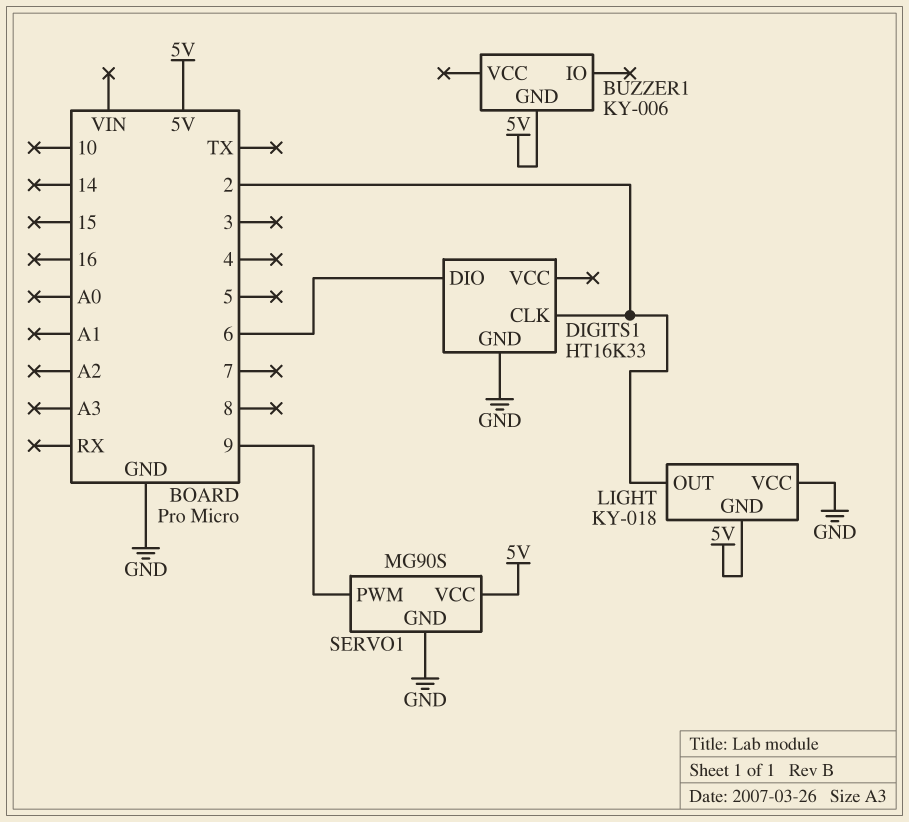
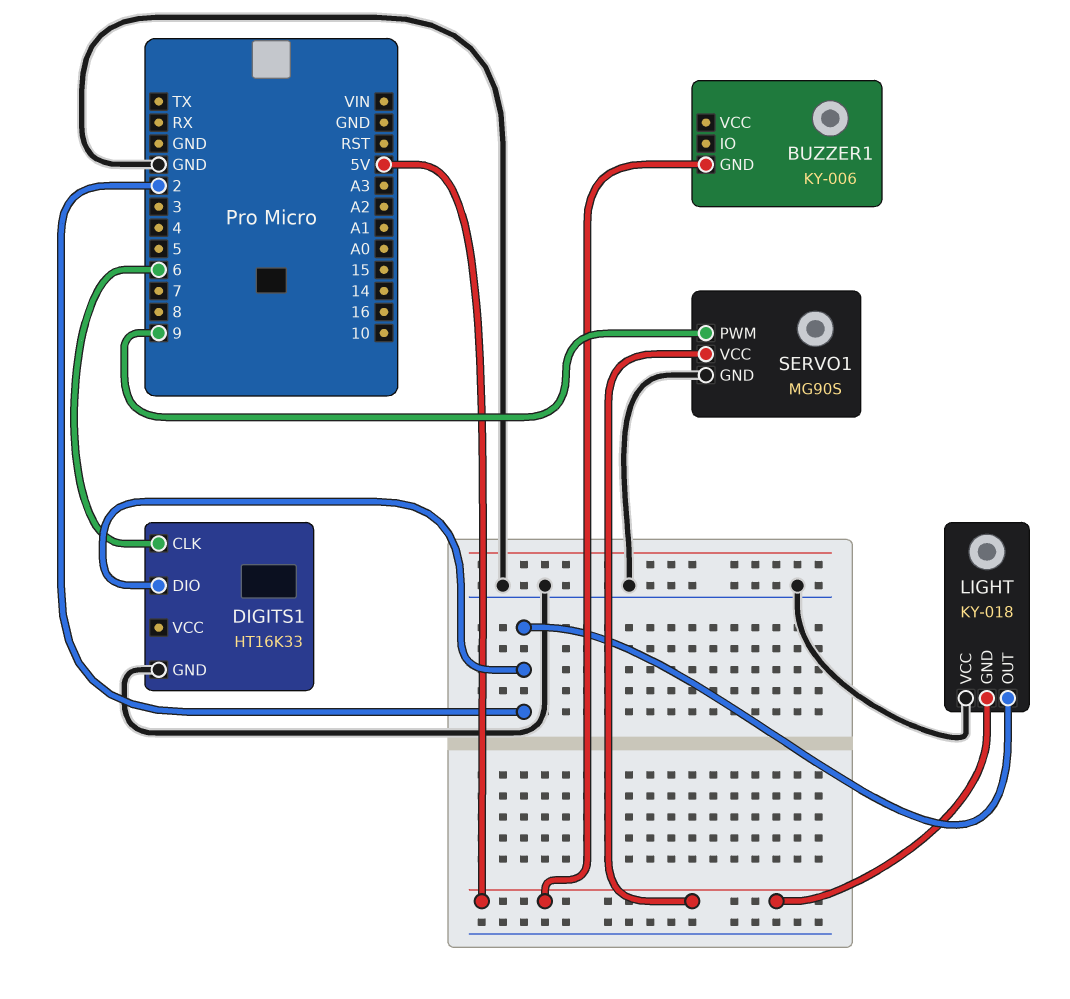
DIGITS1 pin CLK: 2 -> 6
DIGITS1 pin DIO: 6 -> 2

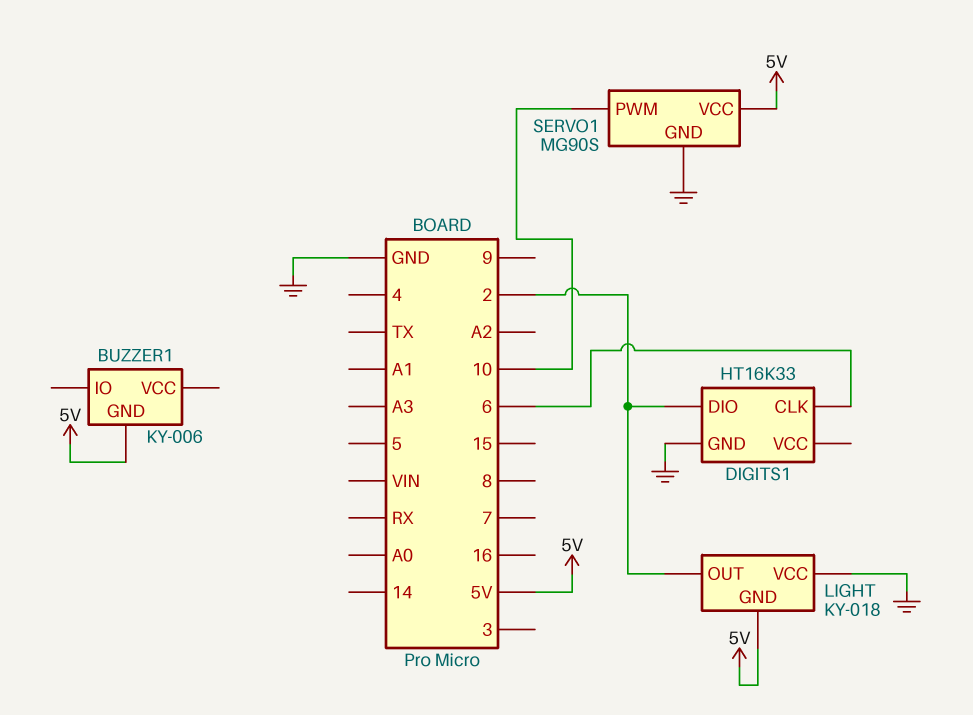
SERVO1 pin PWM: 9 -> 10

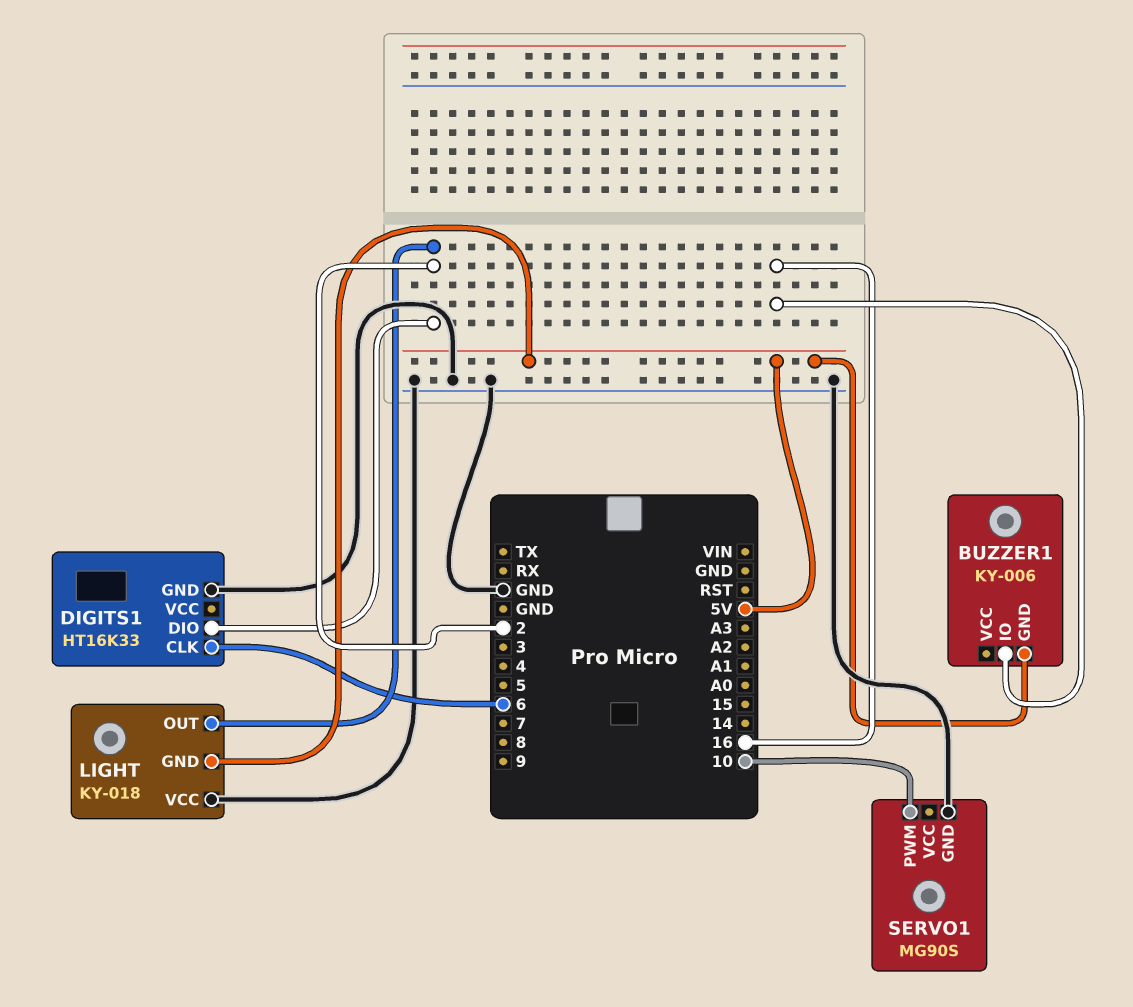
BUZZER1 pin IO: none -> 16
SERVO1 pin VCC: 5V -> none

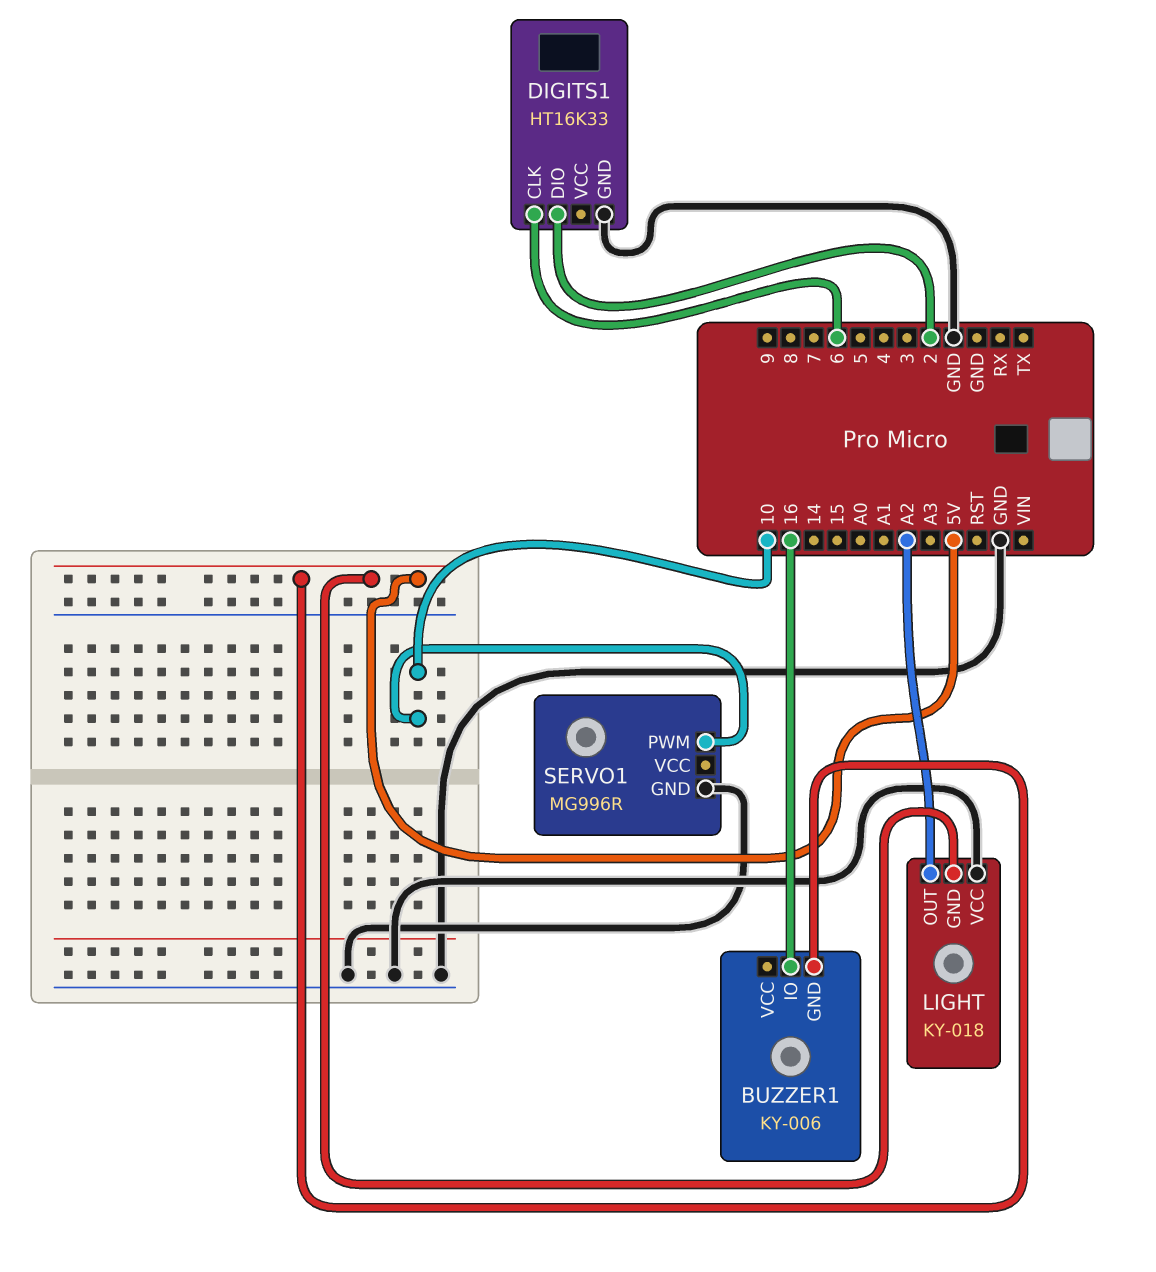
LIGHT pin OUT: 2 -> A2
SERVO1: MG90S -> MG996R

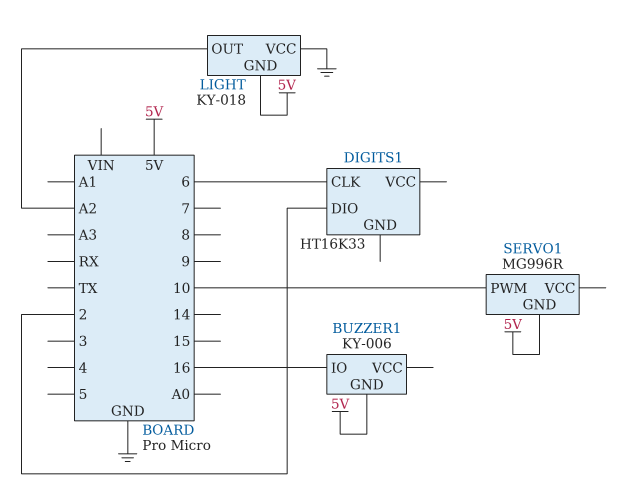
DIGITS1 pin GND: GND -> none
SERVO1 pin GND: GND -> 5V

